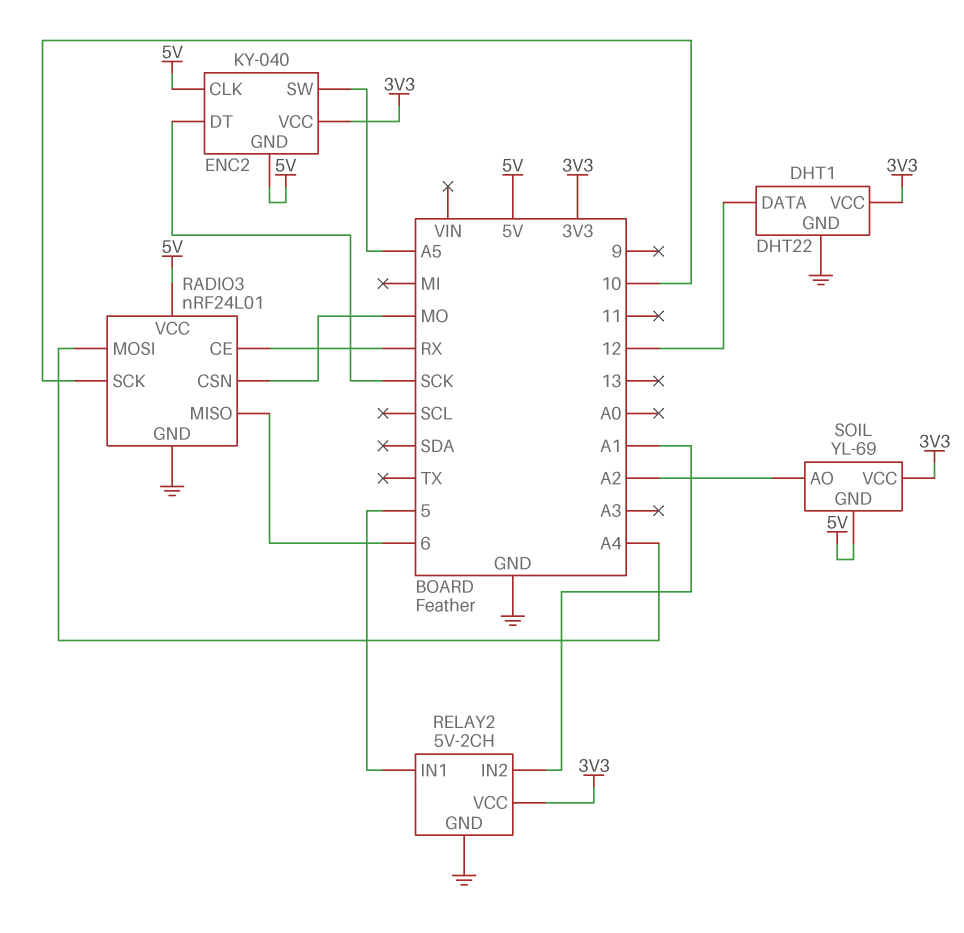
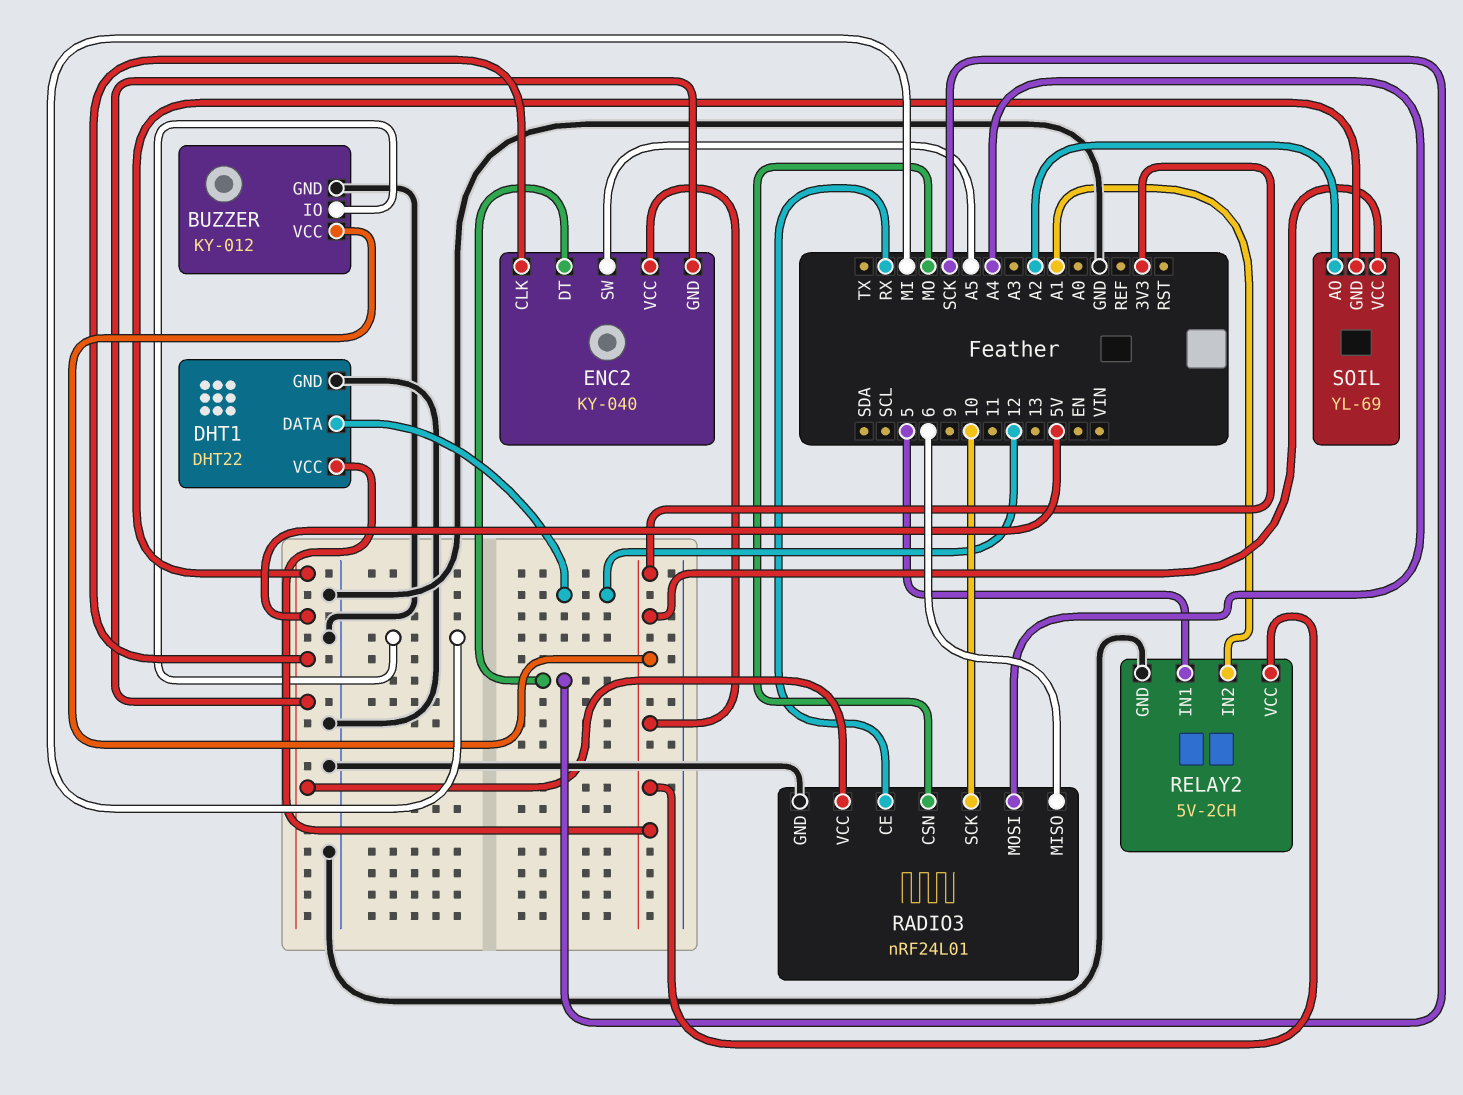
BUZZER: none -> KY-012
BUZZER pin GND: none -> GND
BUZZER pin IO: none -> MI
BUZZER pin VCC: none -> 3V3

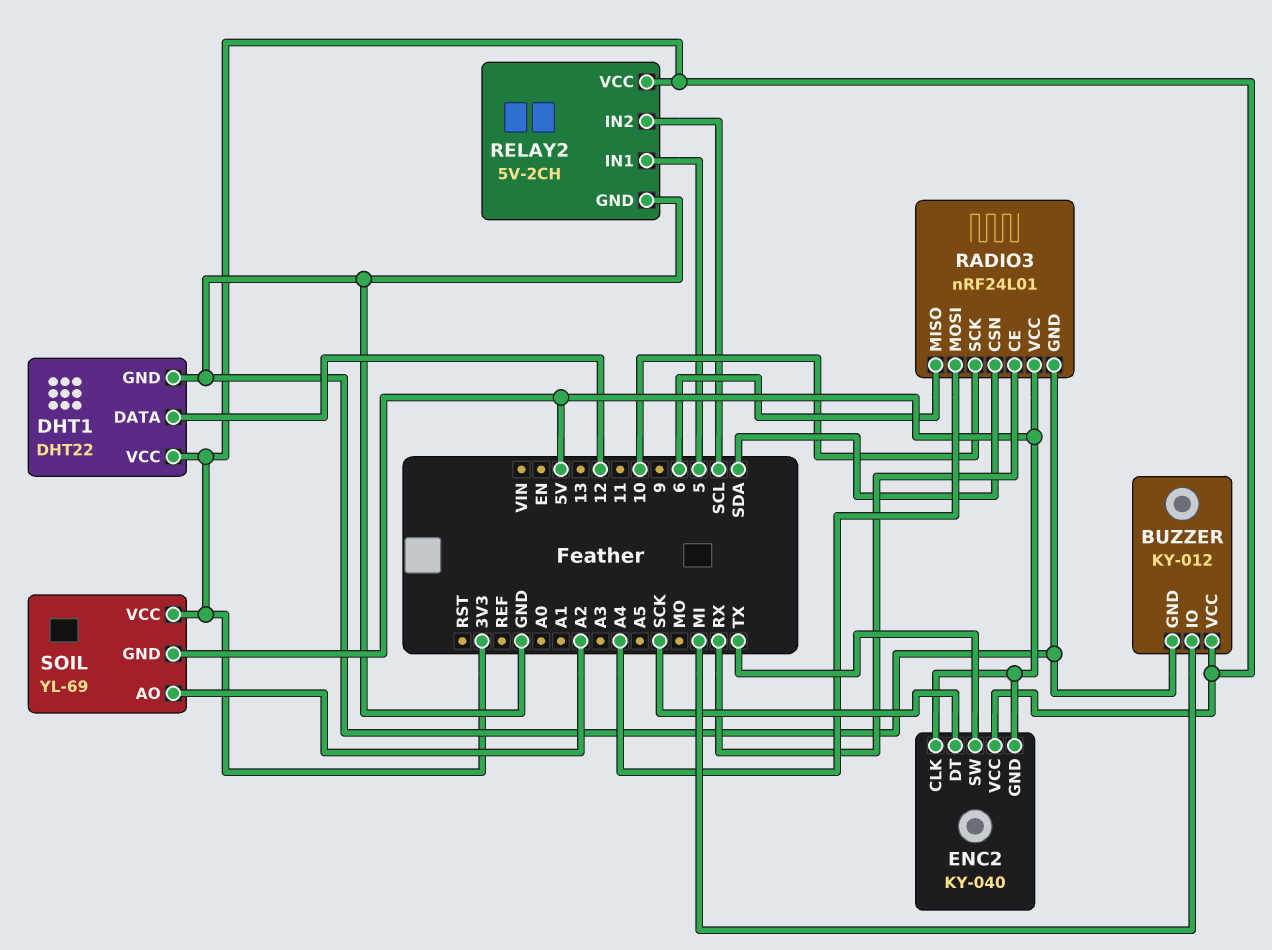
ENC2 pin SW: A5 -> TX
RADIO3 pin CSN: MO -> SDA
RELAY2 pin IN2: A1 -> SCL

